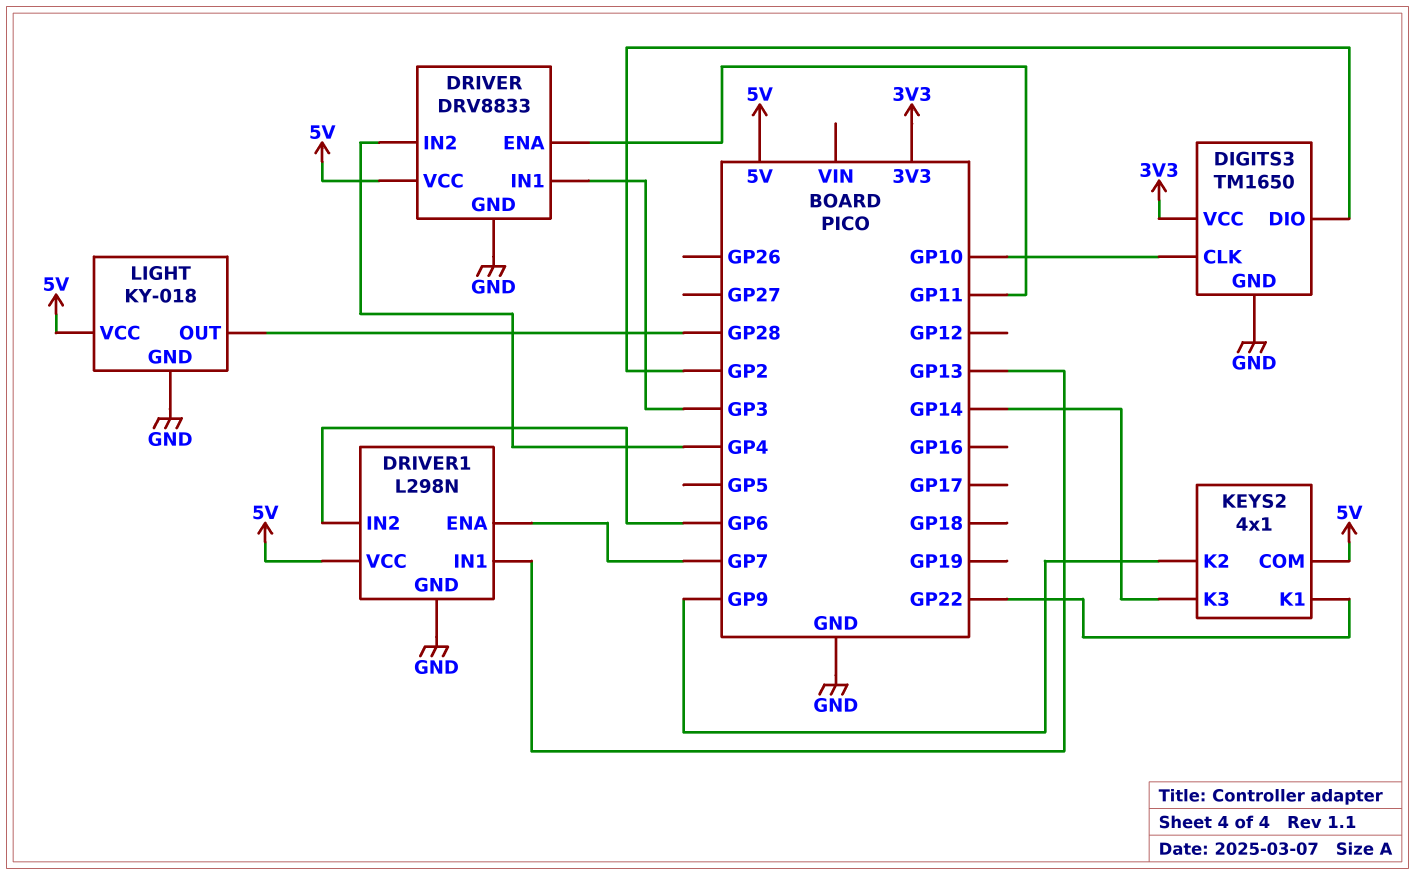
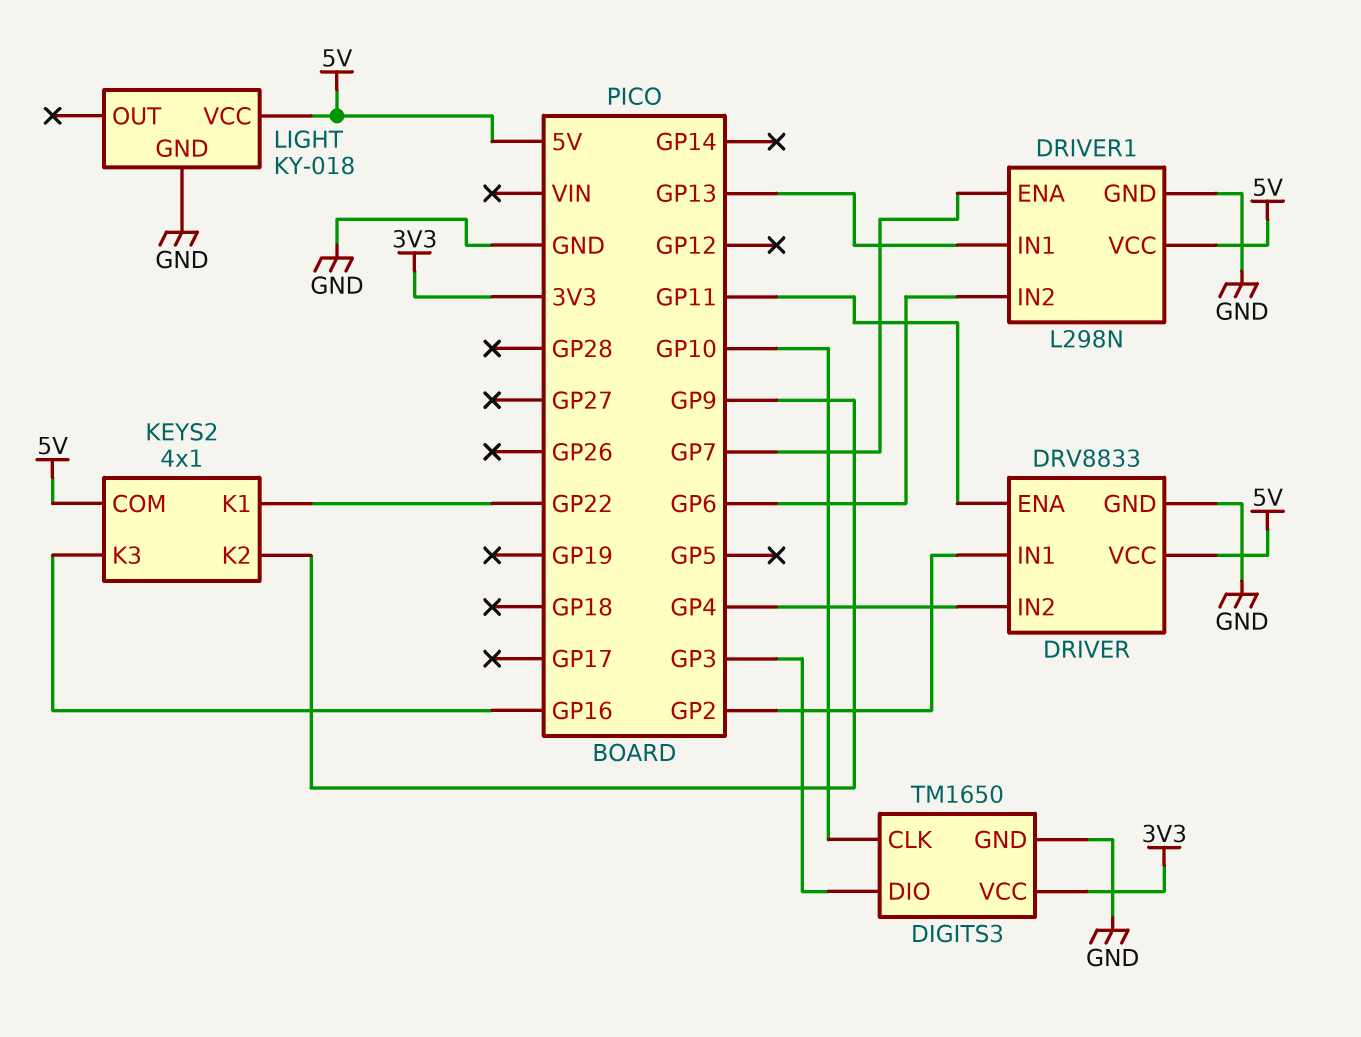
DIGITS3 pin DIO: GP2 -> GP3
DRIVER pin IN1: GP3 -> GP2
KEYS2 pin K3: GP14 -> GP16
LIGHT pin OUT: GP28 -> none

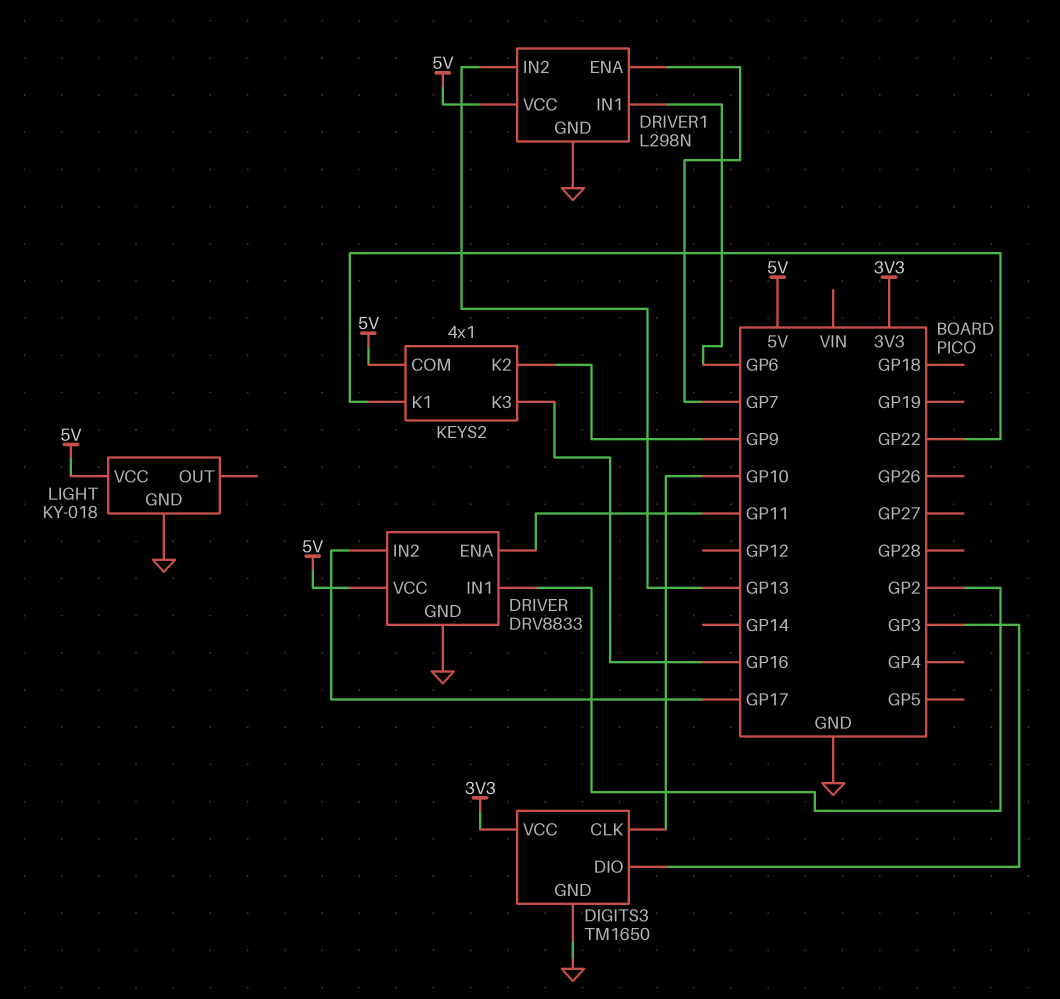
DRIVER pin IN2: GP4 -> GP17
DRIVER1 pin IN1: GP13 -> GP6
DRIVER1 pin IN2: GP6 -> GP13

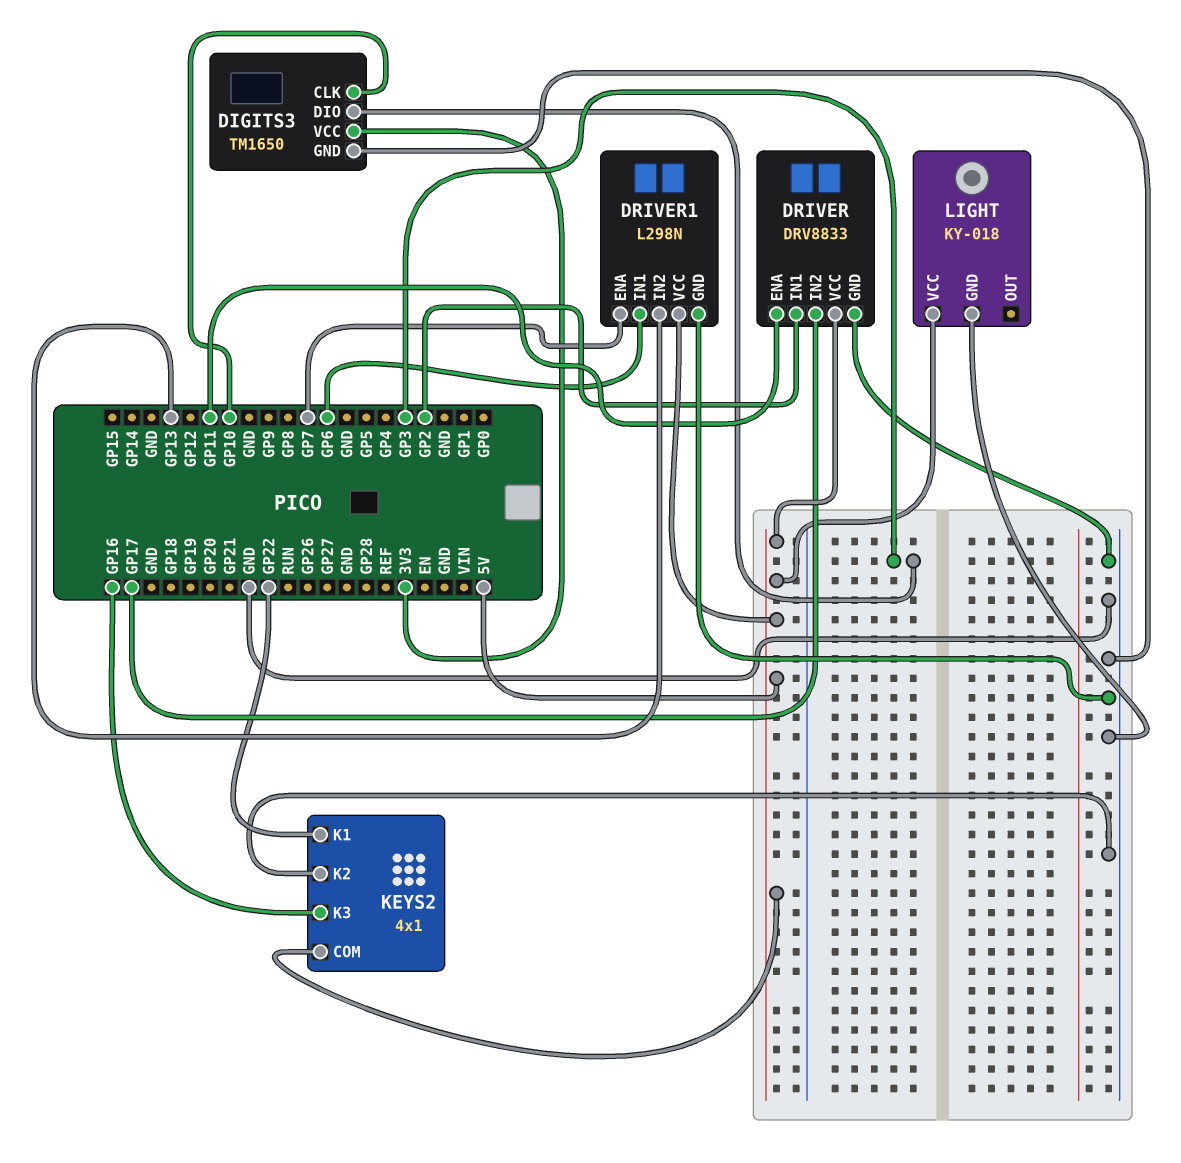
KEYS2 pin K2: GP9 -> GND

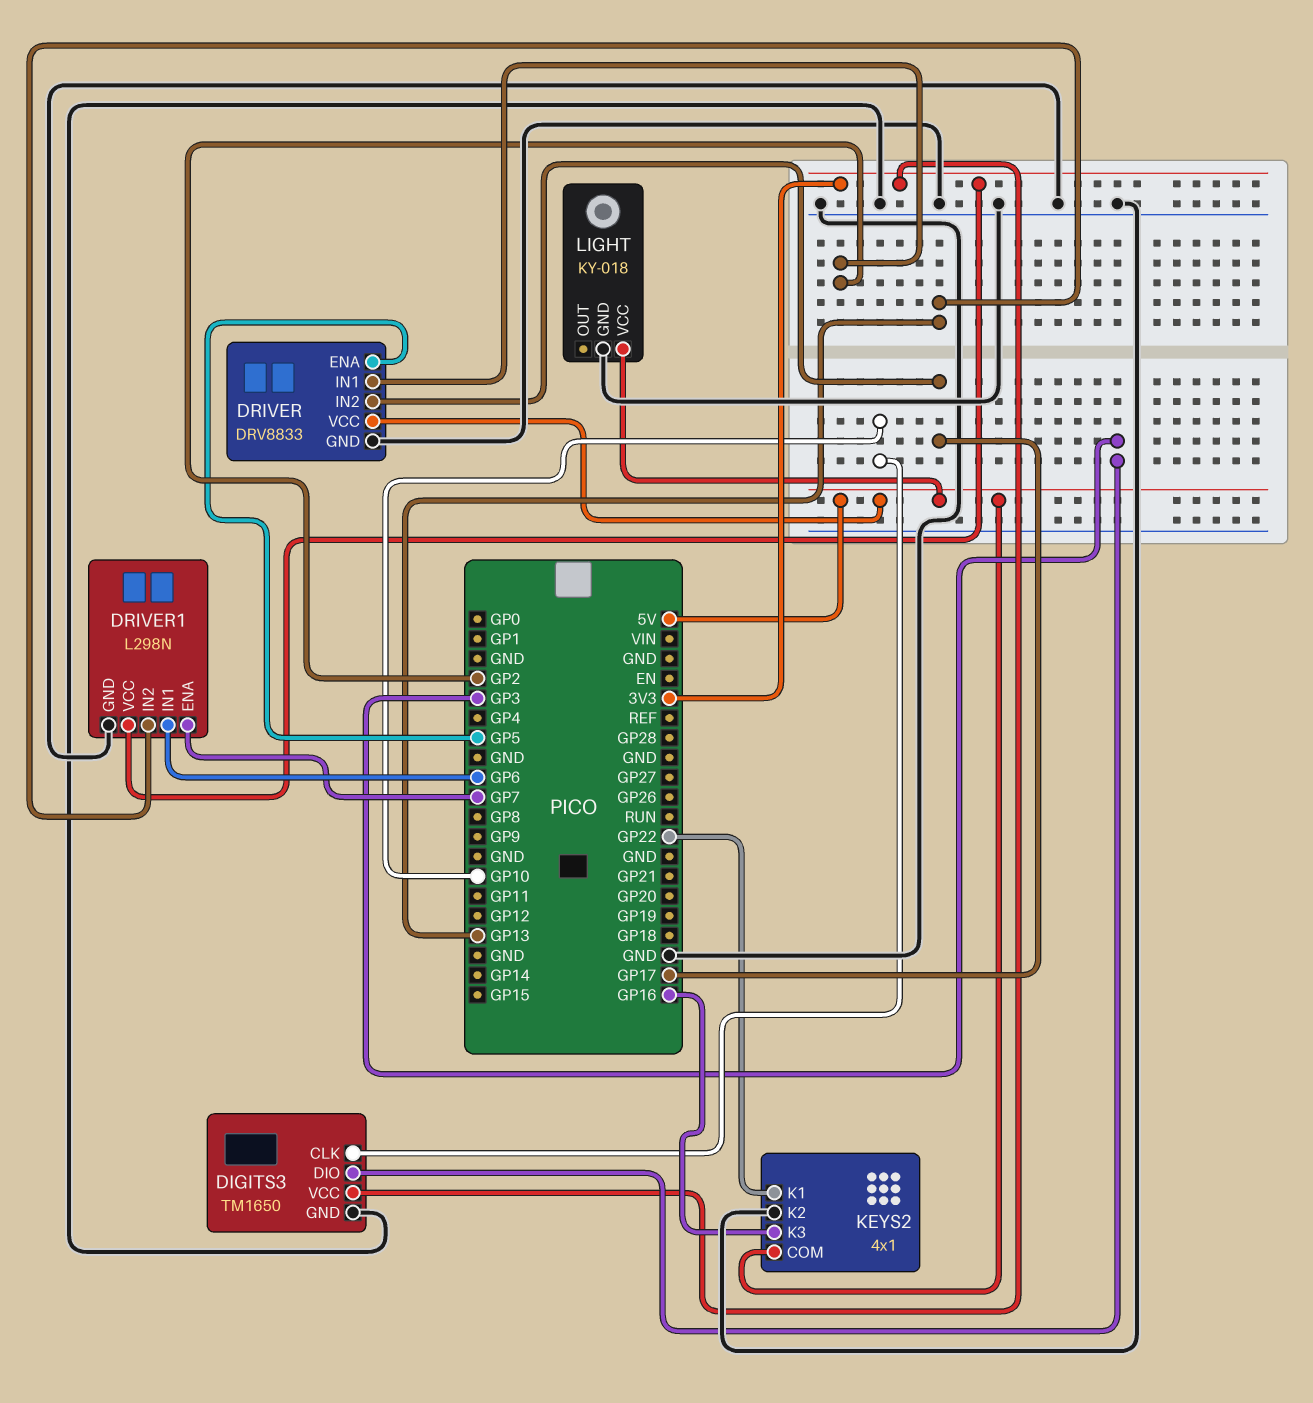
DRIVER pin ENA: GP11 -> GP5
DRIVER1 pin VCC: 5V -> 3V3

